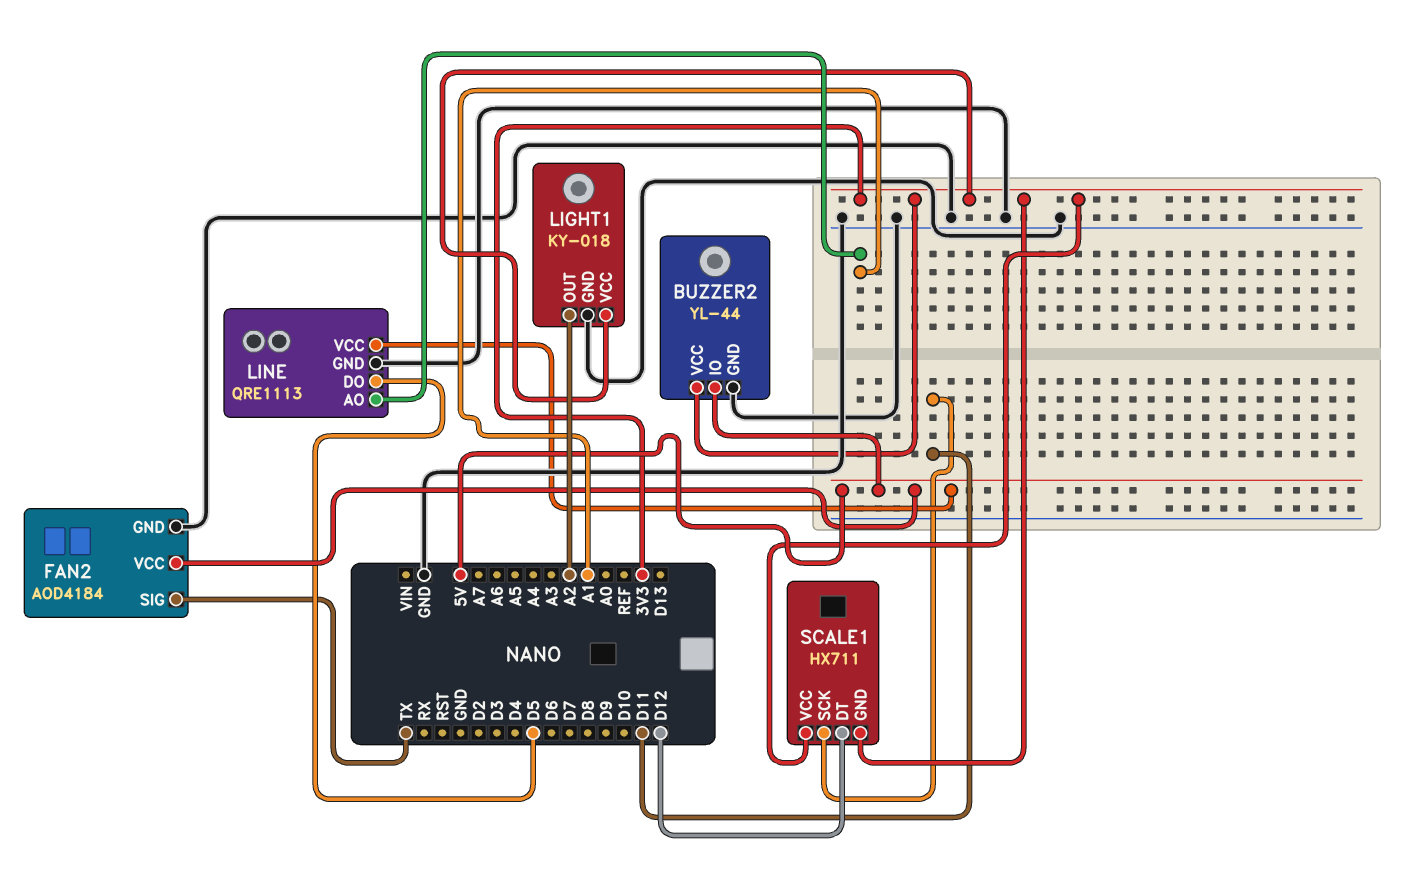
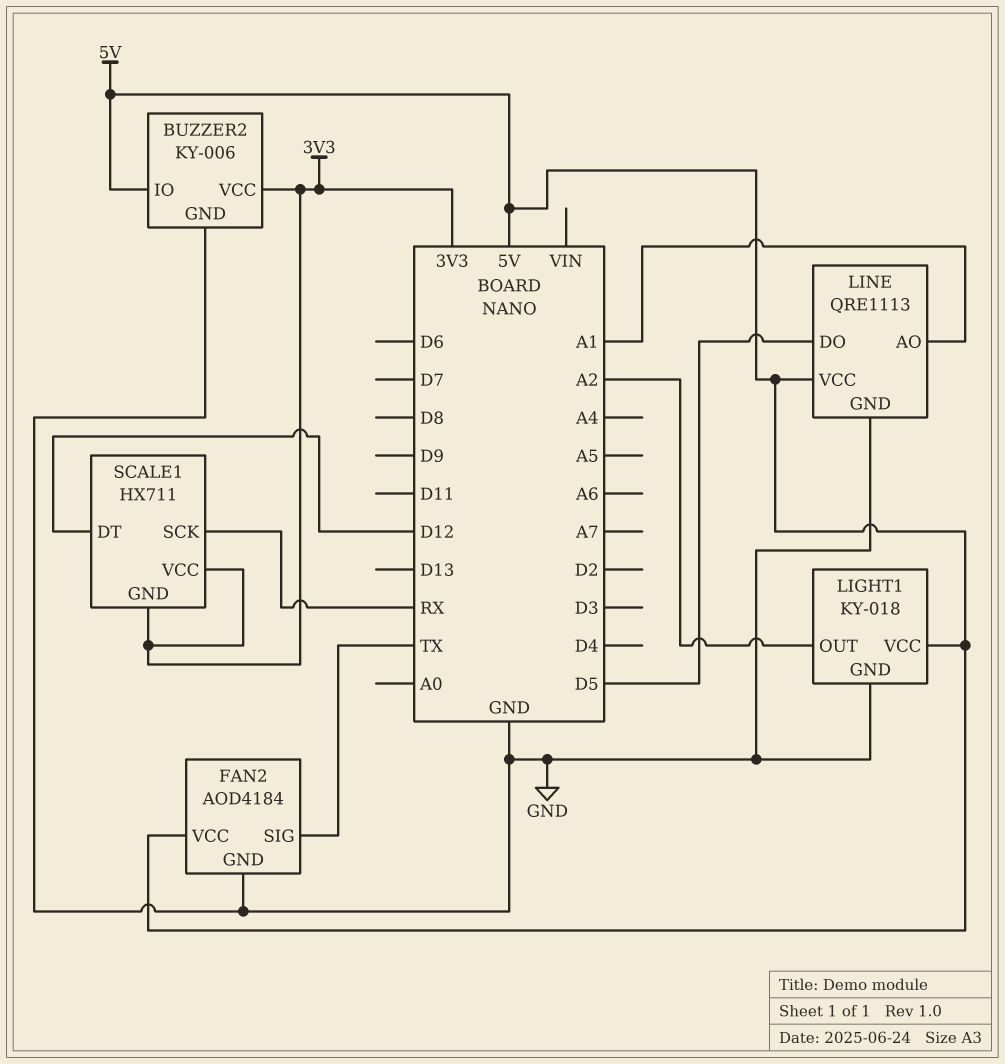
BUZZER2: YL-44 -> KY-006
LIGHT1 pin VCC: 3V3 -> 5V
SCALE1 pin SCK: D11 -> RX

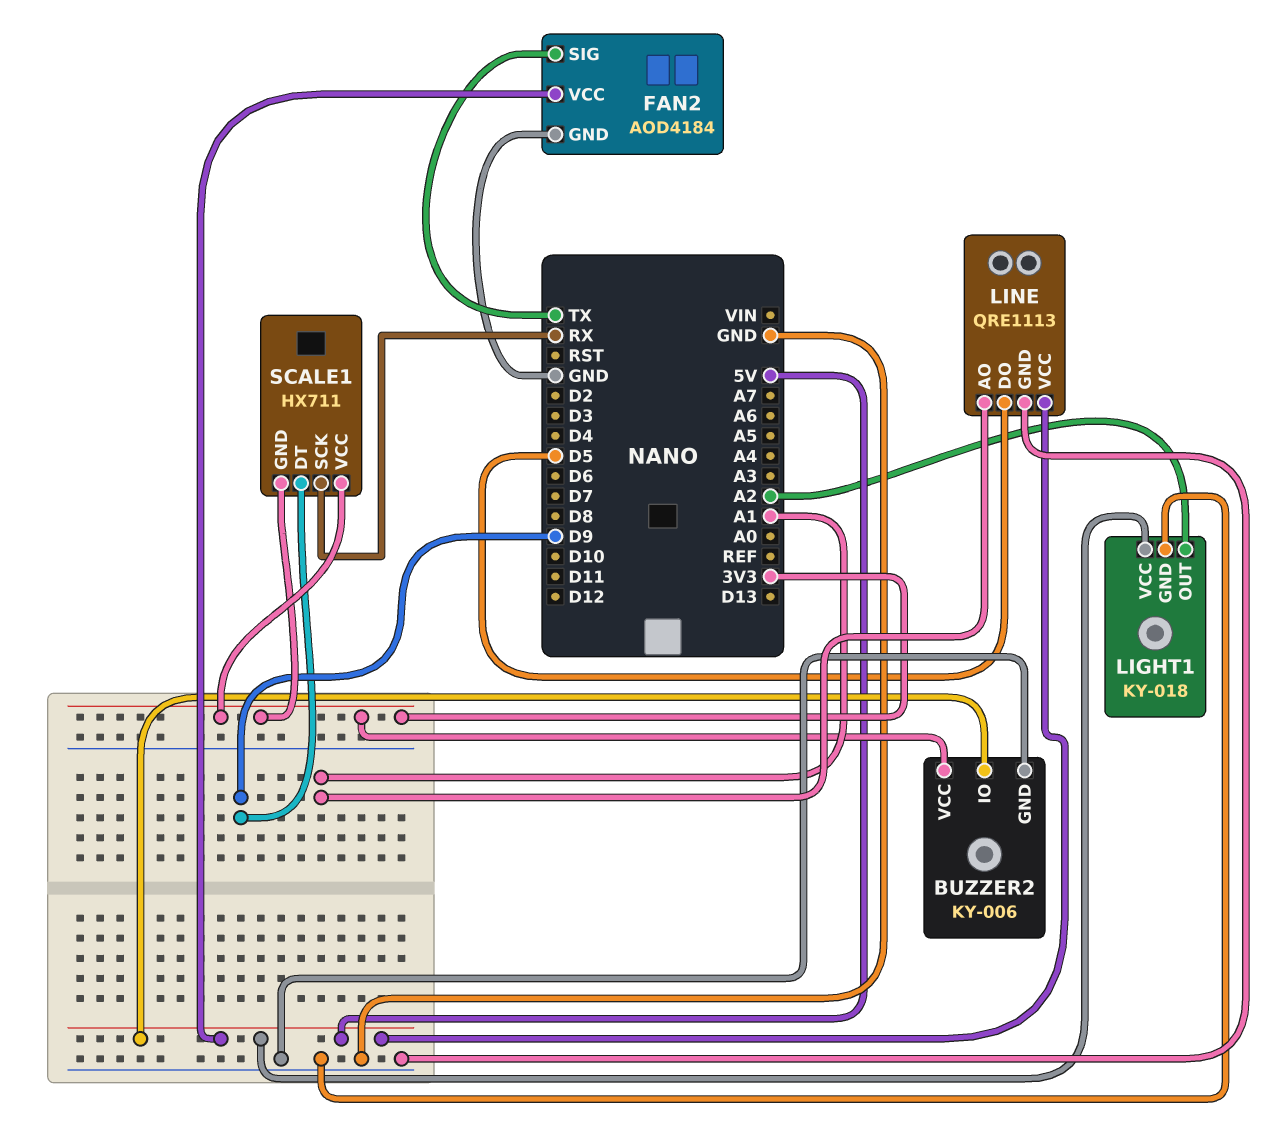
SCALE1 pin DT: D12 -> D9

